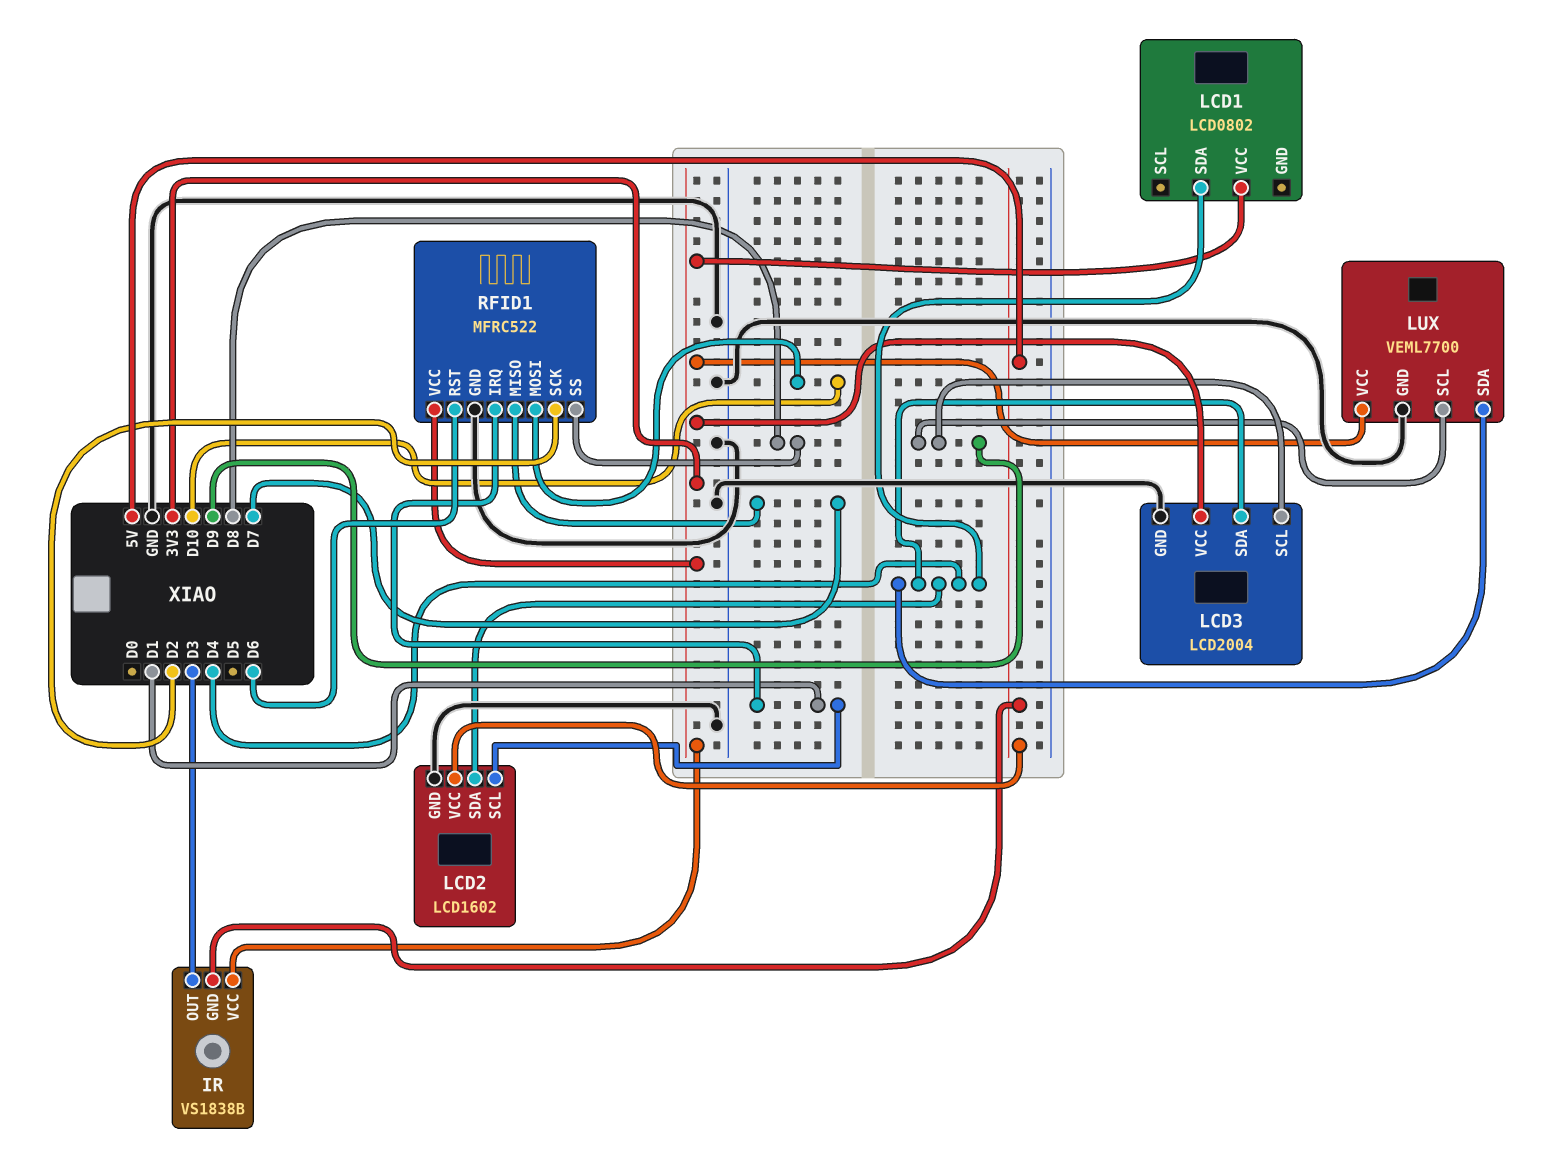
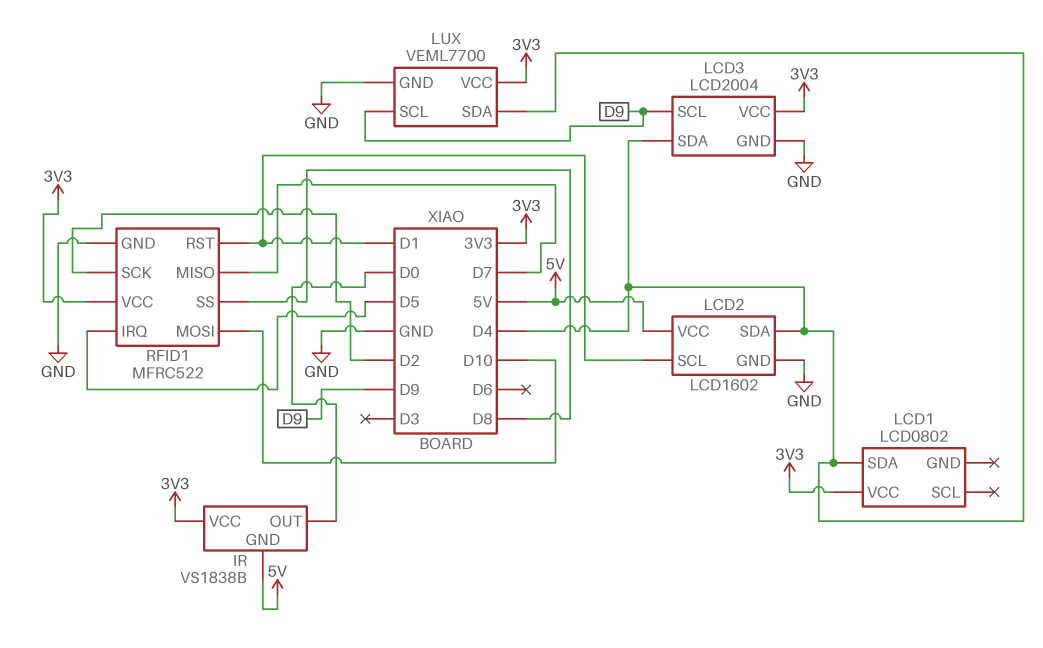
IR pin OUT: D3 -> D0
RFID1 pin IRQ: D1 -> D5
RFID1 pin RST: D6 -> D1

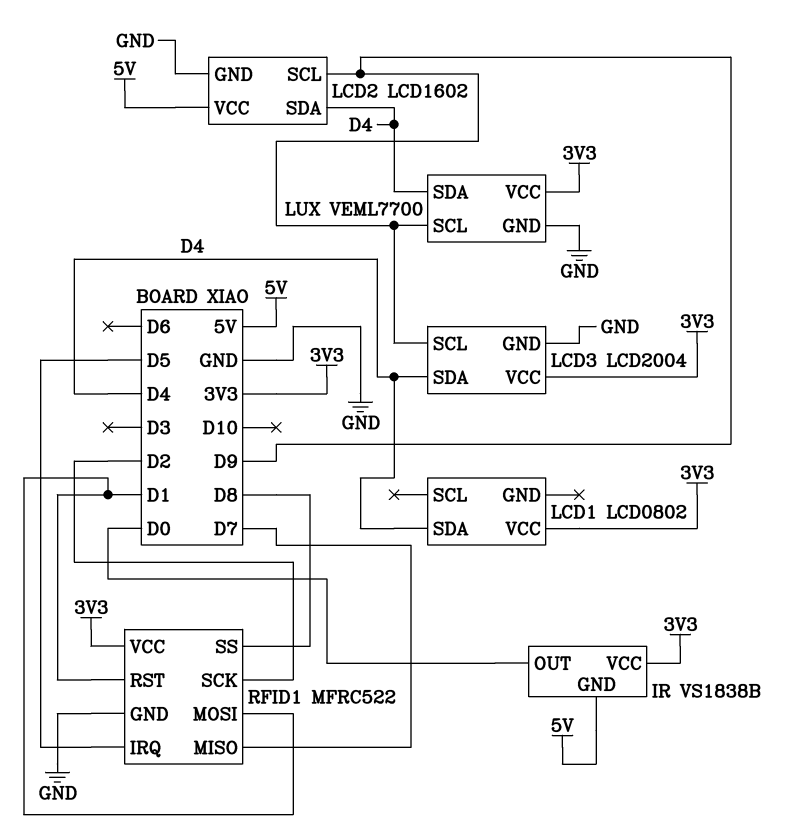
LCD2 pin SCL: D1 -> D9
RFID1 pin MOSI: D10 -> D1

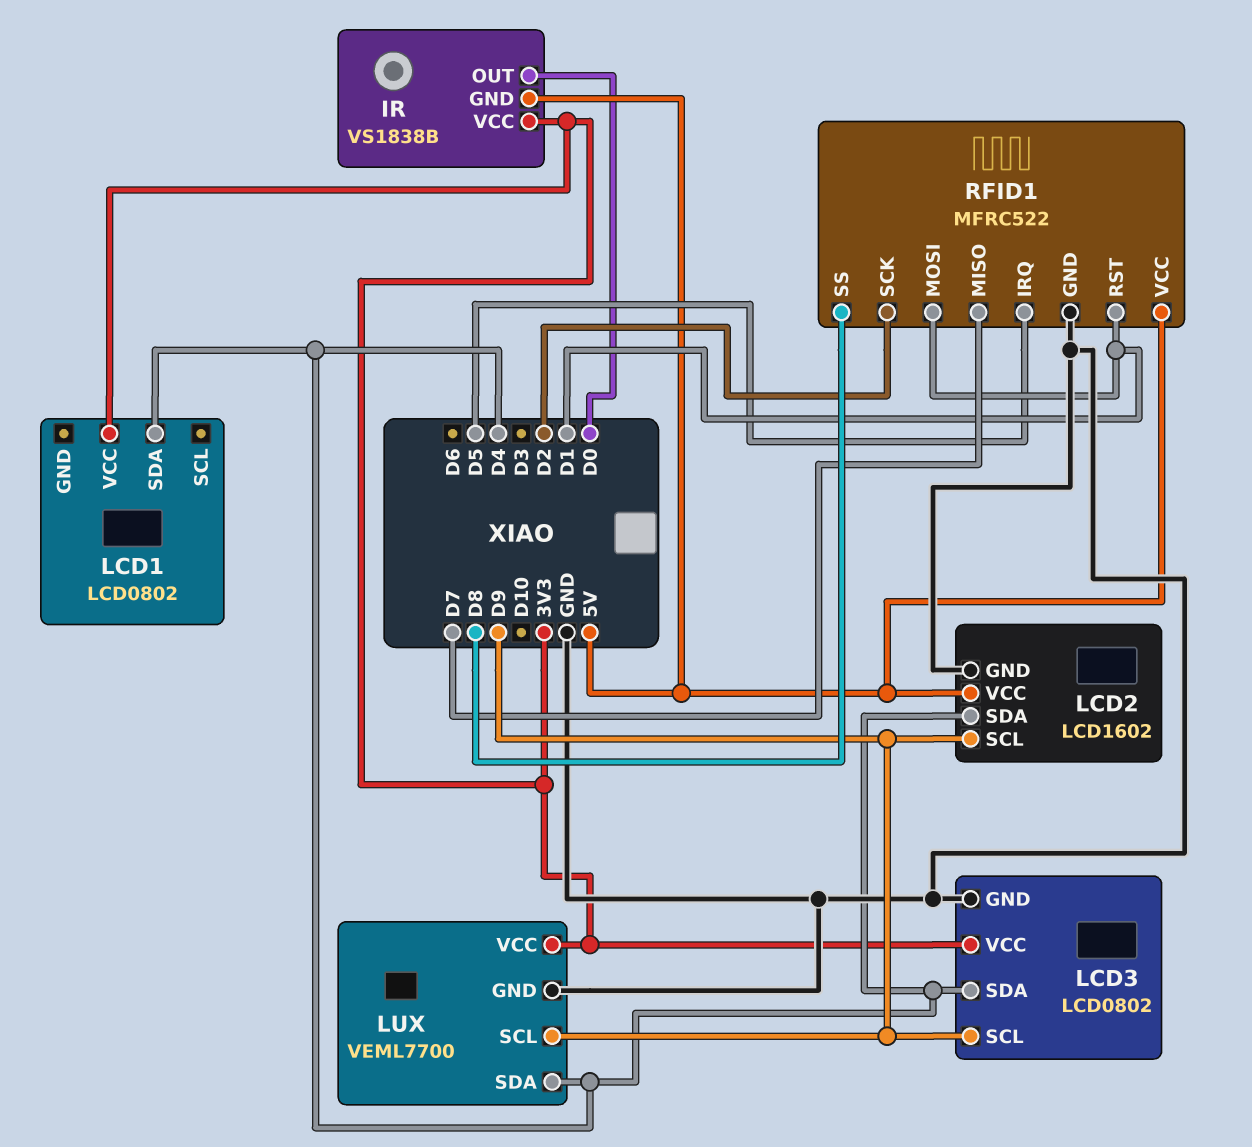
LCD3: LCD2004 -> LCD0802
RFID1 pin VCC: 3V3 -> 5V

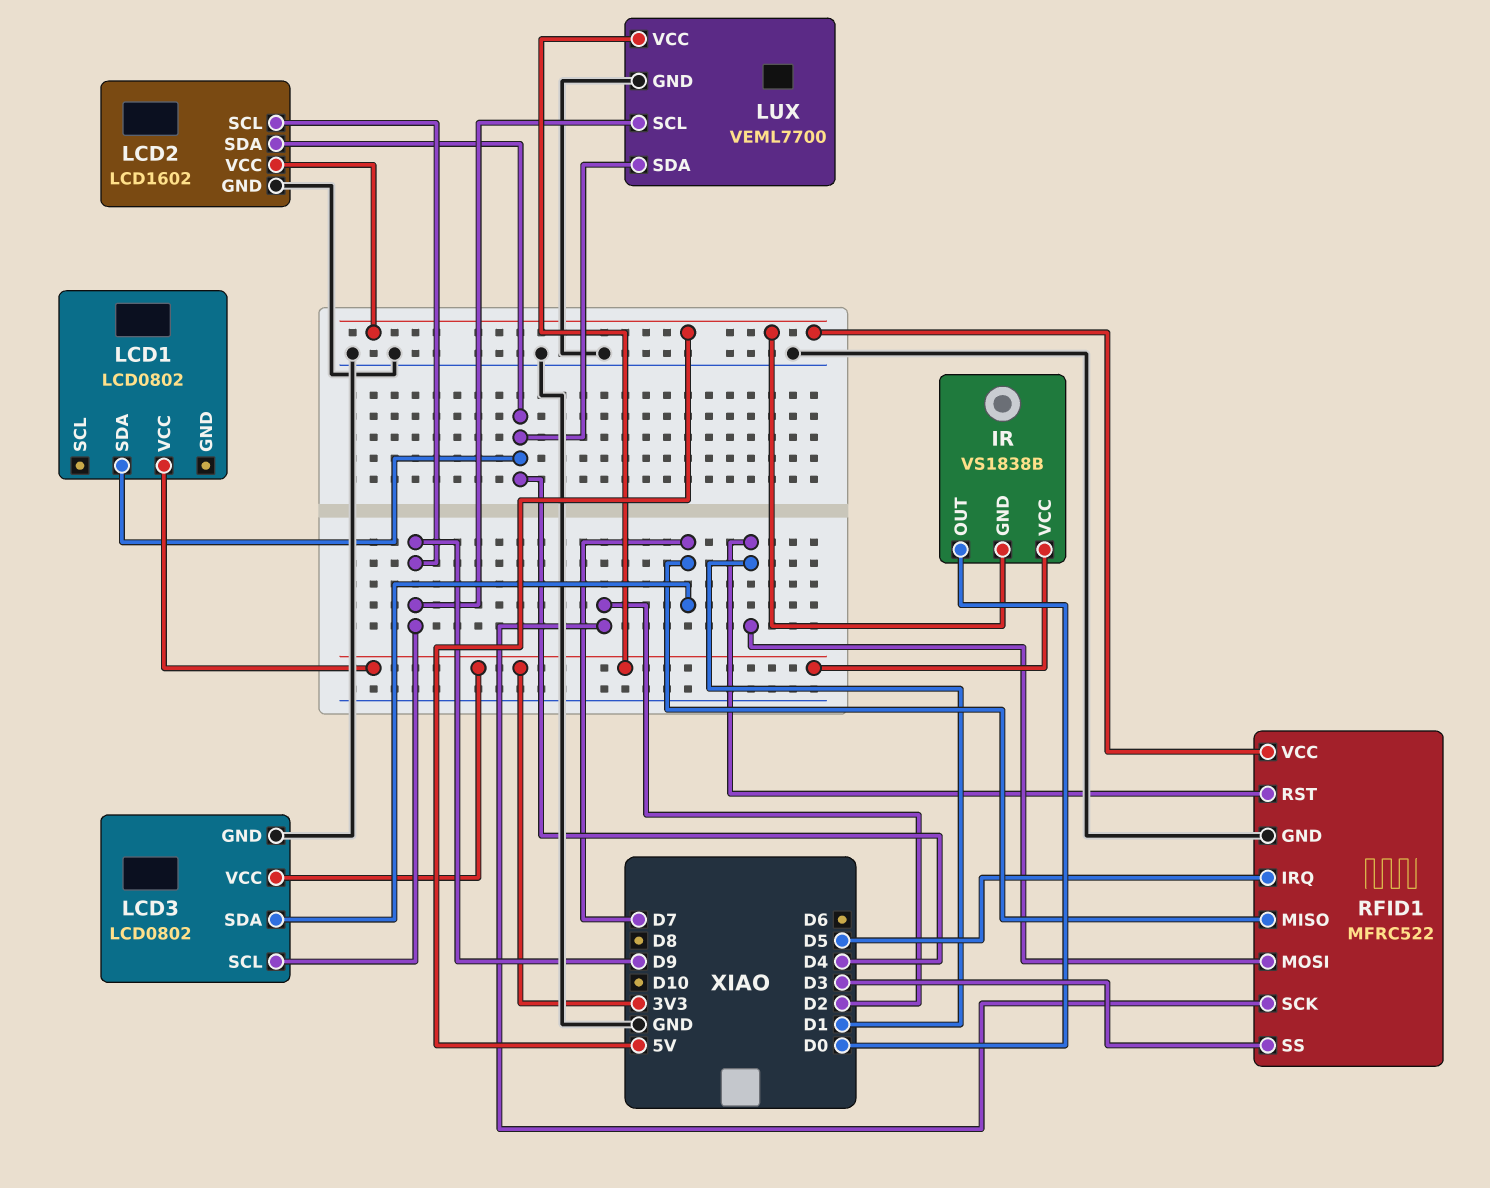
LCD3 pin SDA: D4 -> D7
RFID1 pin SS: D8 -> D3

